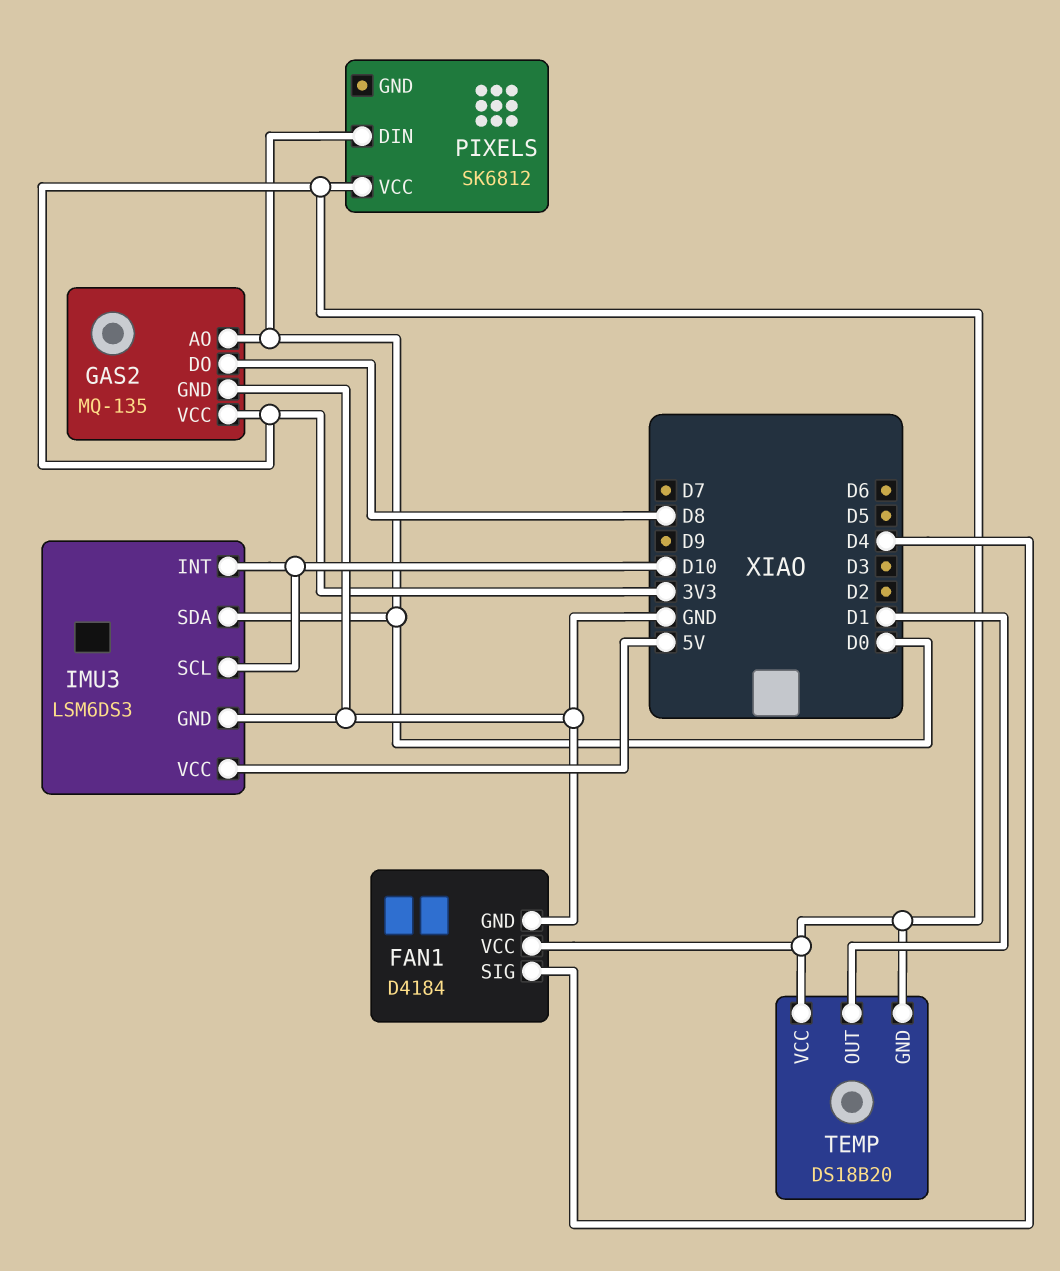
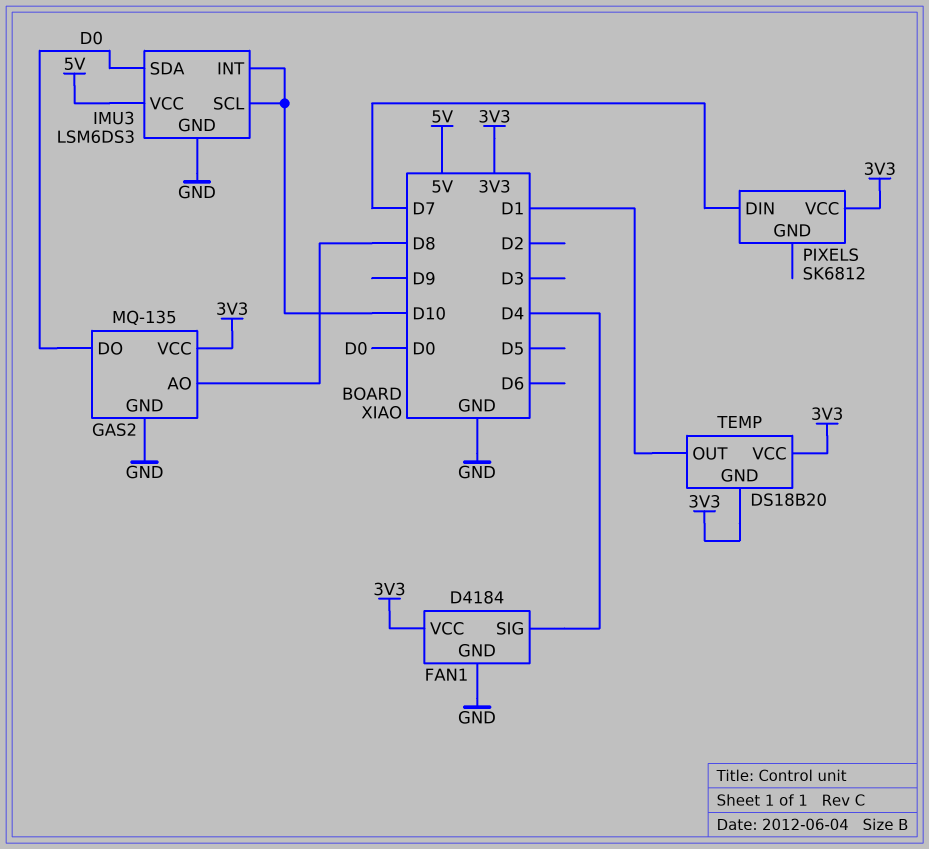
GAS2 pin AO: D0 -> D8
GAS2 pin DO: D8 -> D0
PIXELS pin DIN: D0 -> D7

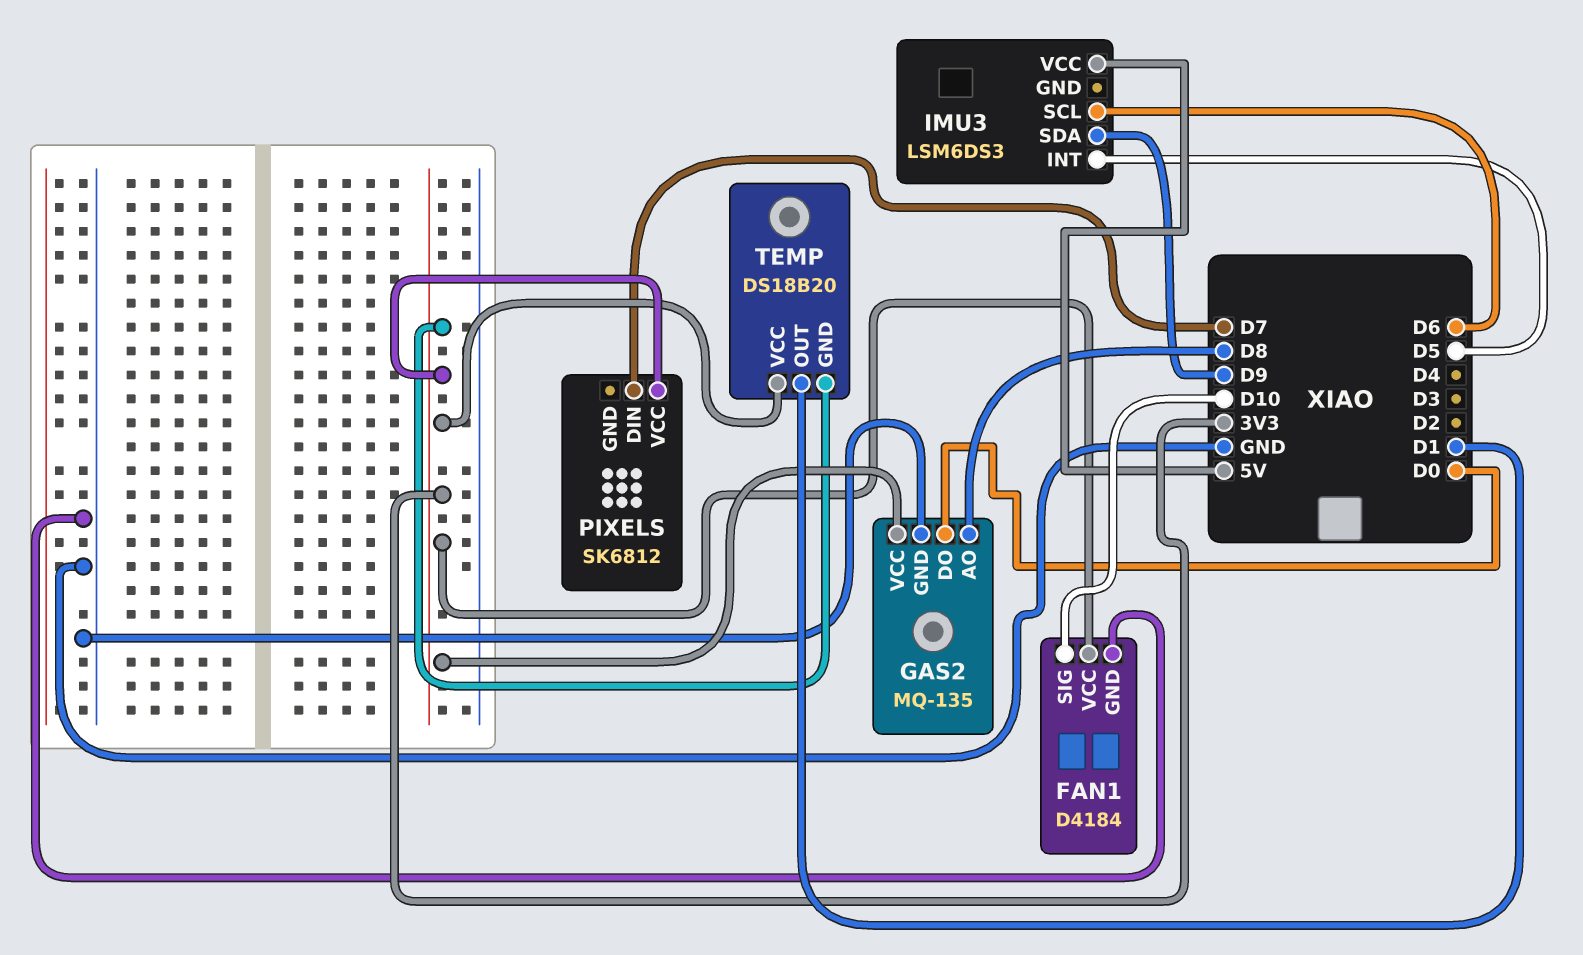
FAN1 pin SIG: D4 -> D10
IMU3 pin GND: GND -> none
IMU3 pin INT: D10 -> D5
IMU3 pin SCL: D10 -> D6
IMU3 pin SDA: D0 -> D9

